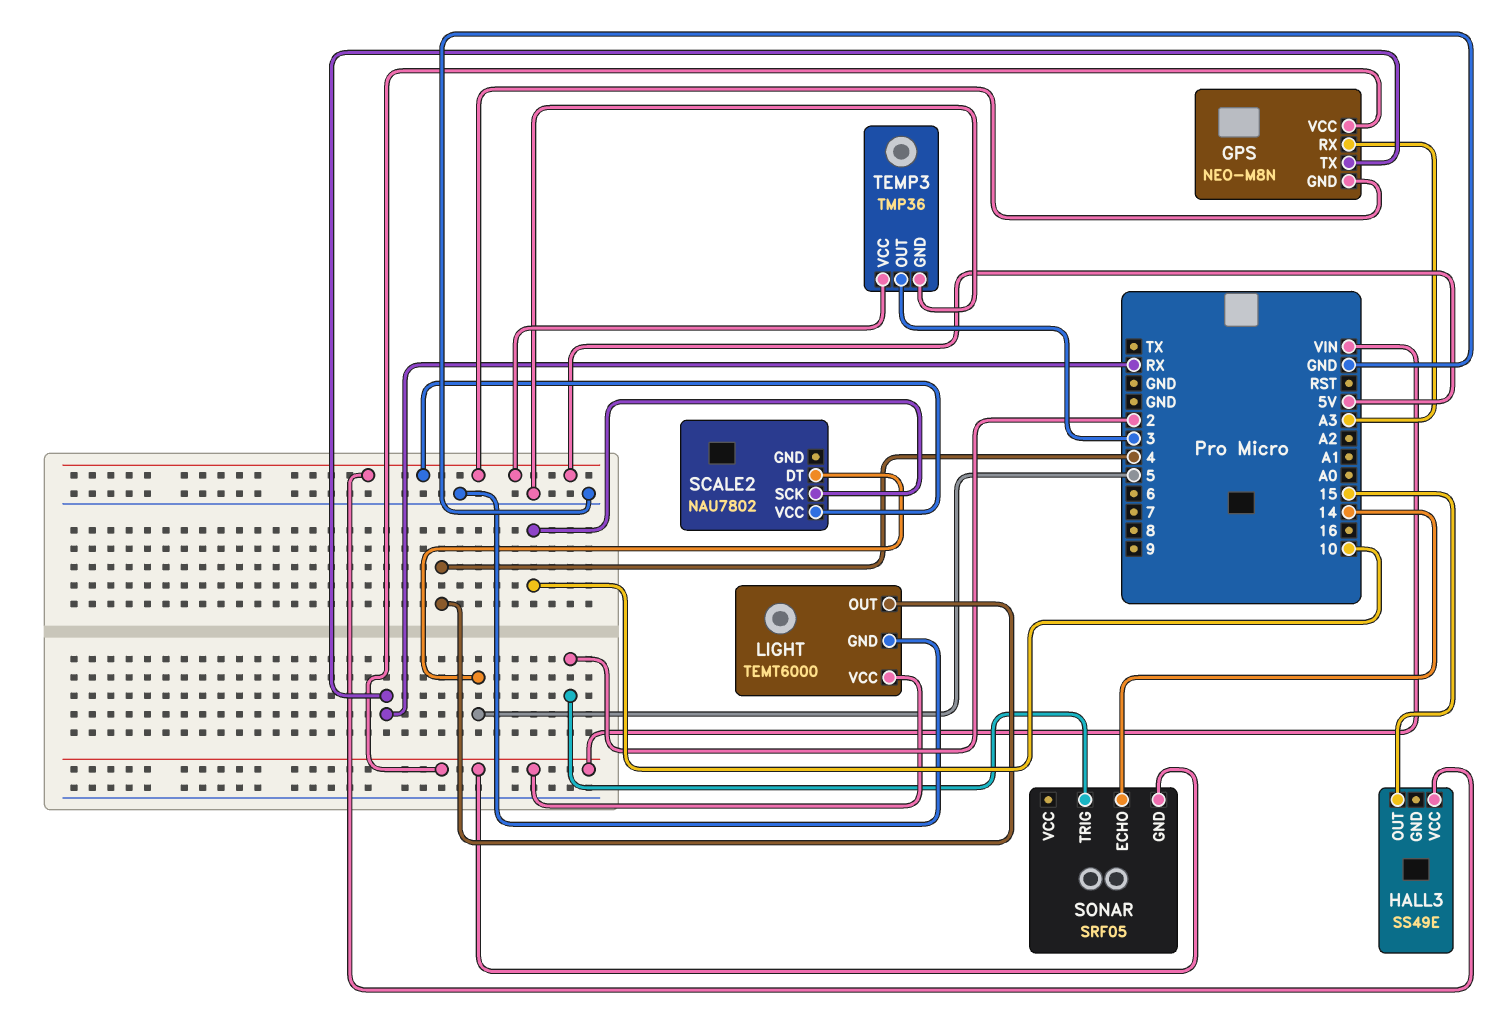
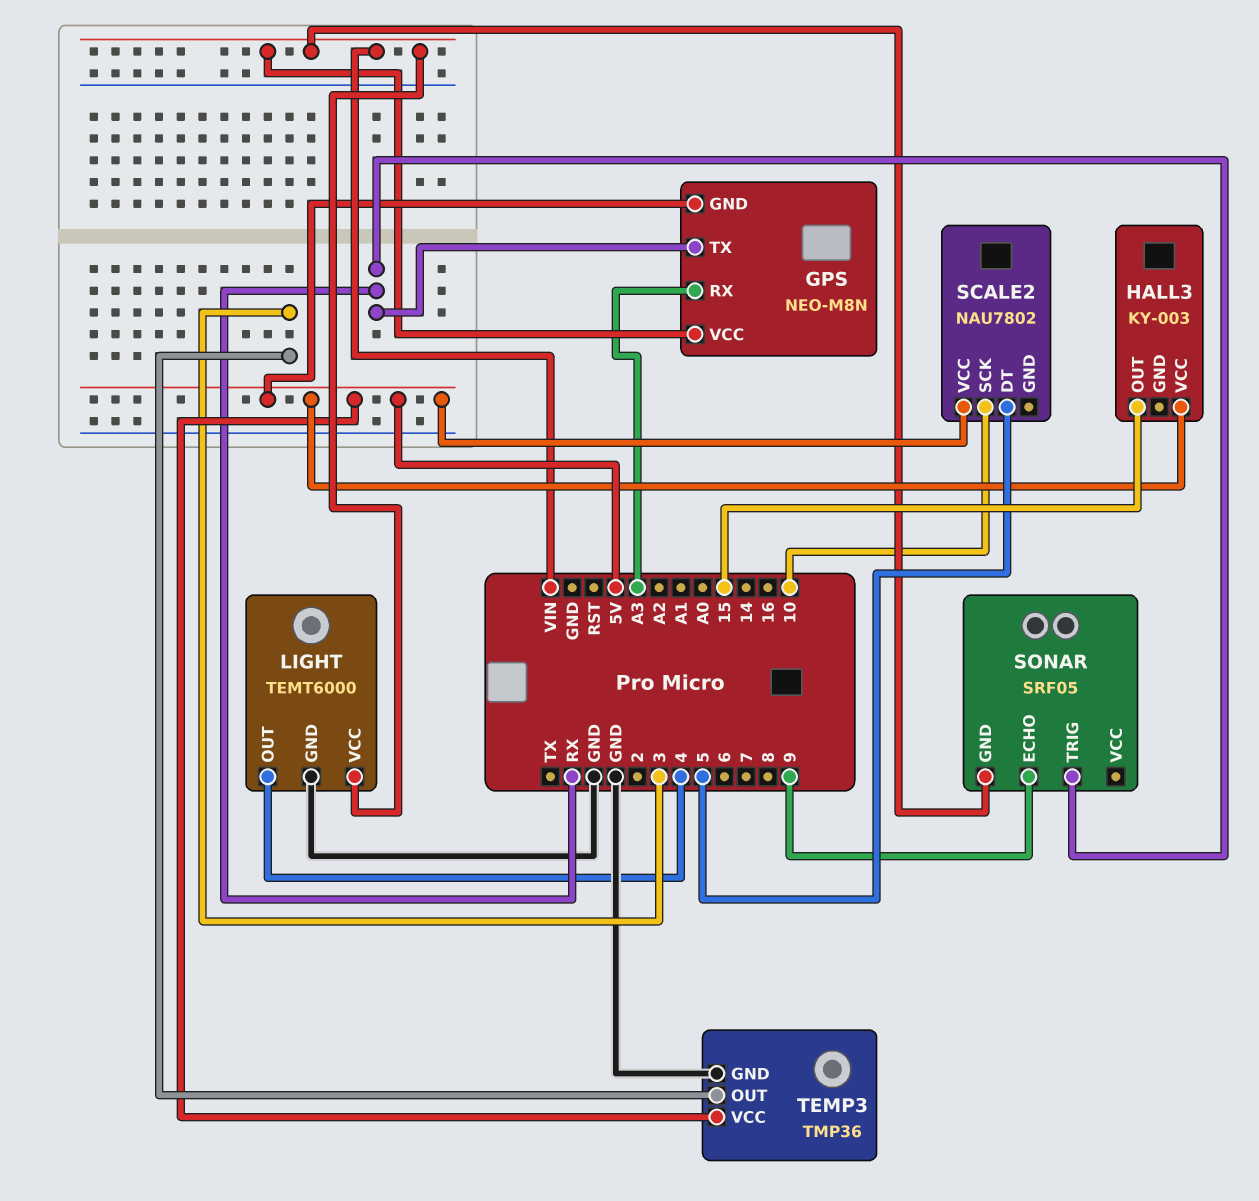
HALL3: SS49E -> KY-003
SONAR pin ECHO: 14 -> 9
SONAR pin TRIG: 2 -> RX

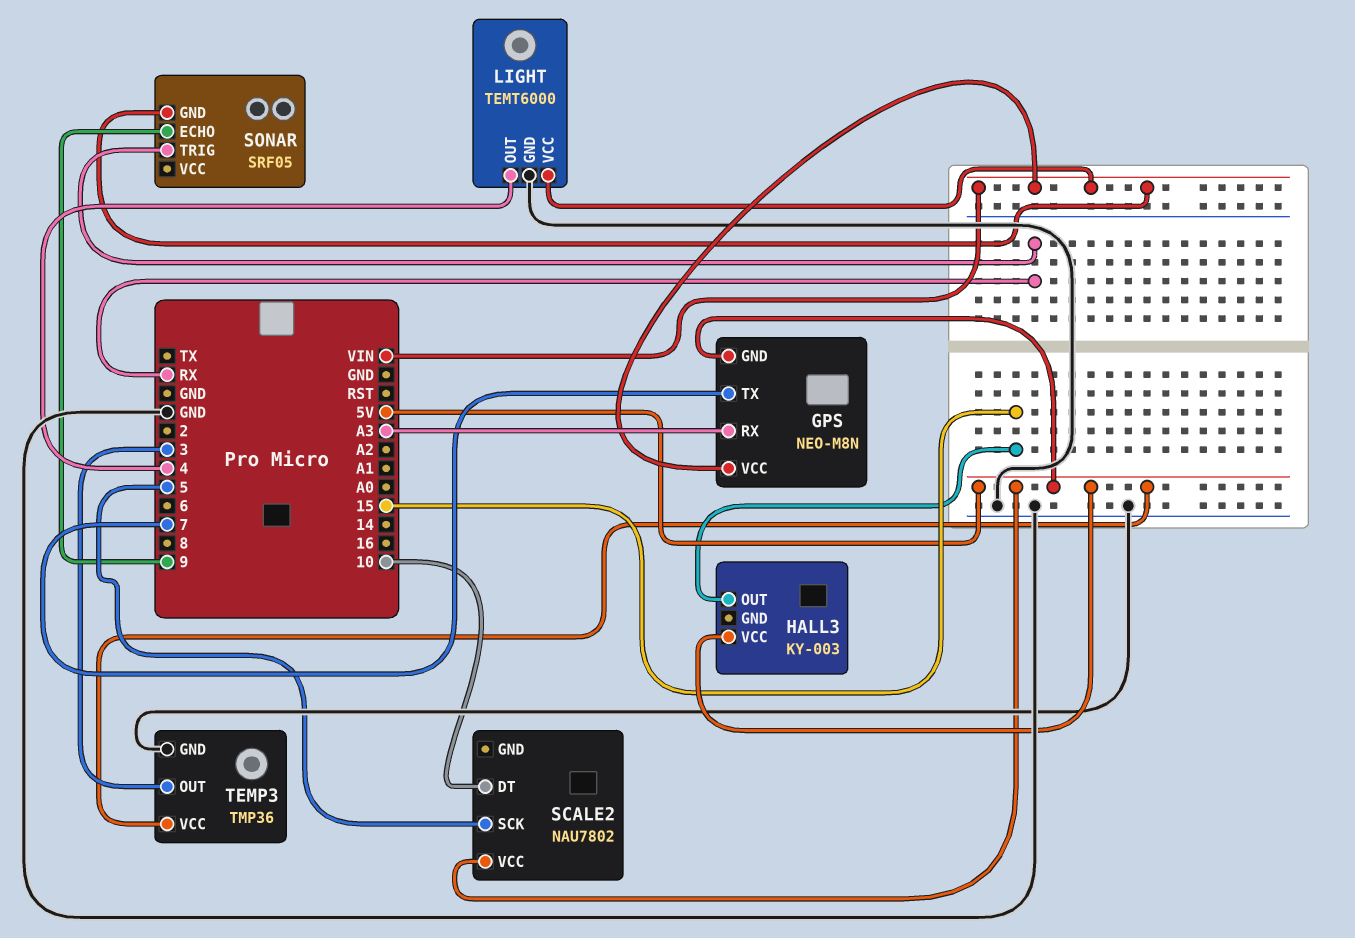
GPS pin TX: RX -> 7
SCALE2 pin DT: 5 -> 10
SCALE2 pin SCK: 10 -> 5

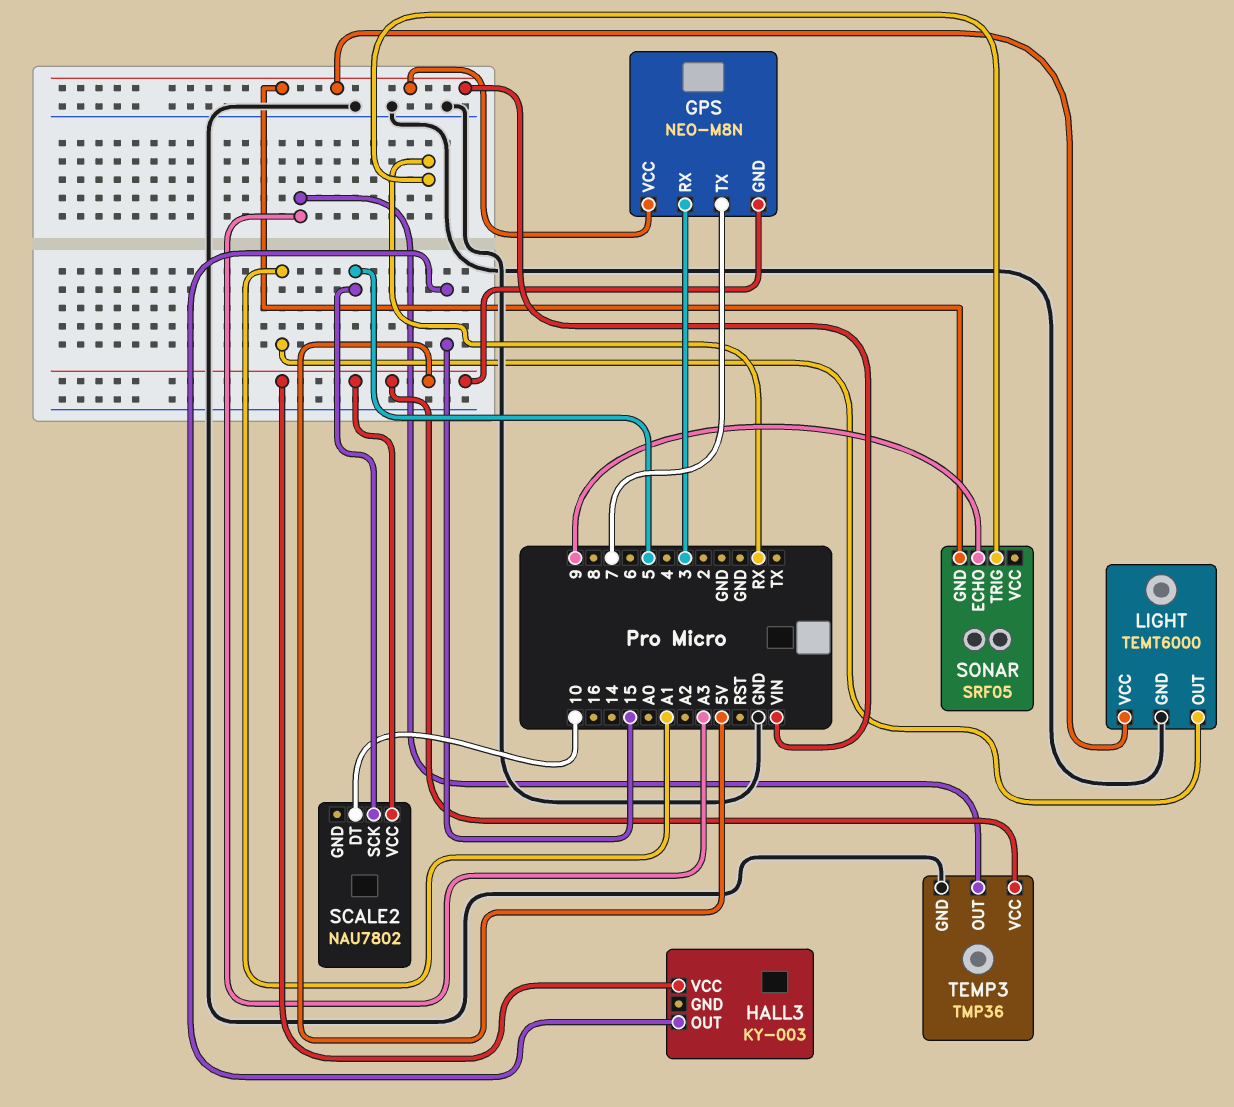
GPS pin RX: A3 -> 3
LIGHT pin OUT: 4 -> A1
TEMP3 pin OUT: 3 -> A3

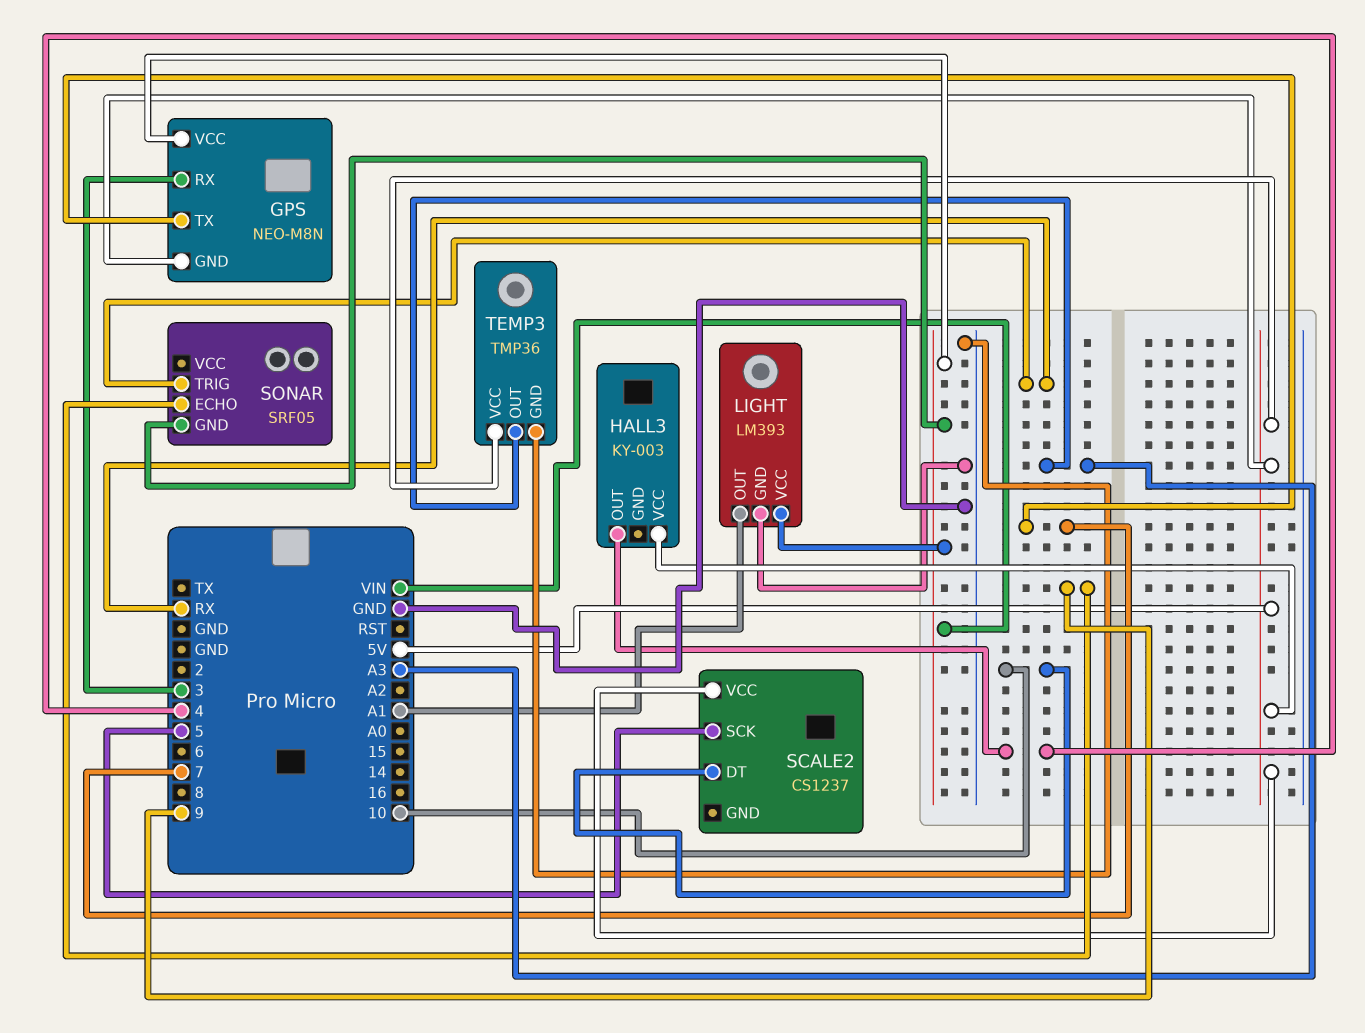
HALL3 pin OUT: 15 -> 4
LIGHT: TEMT6000 -> LM393
SCALE2: NAU7802 -> CS1237

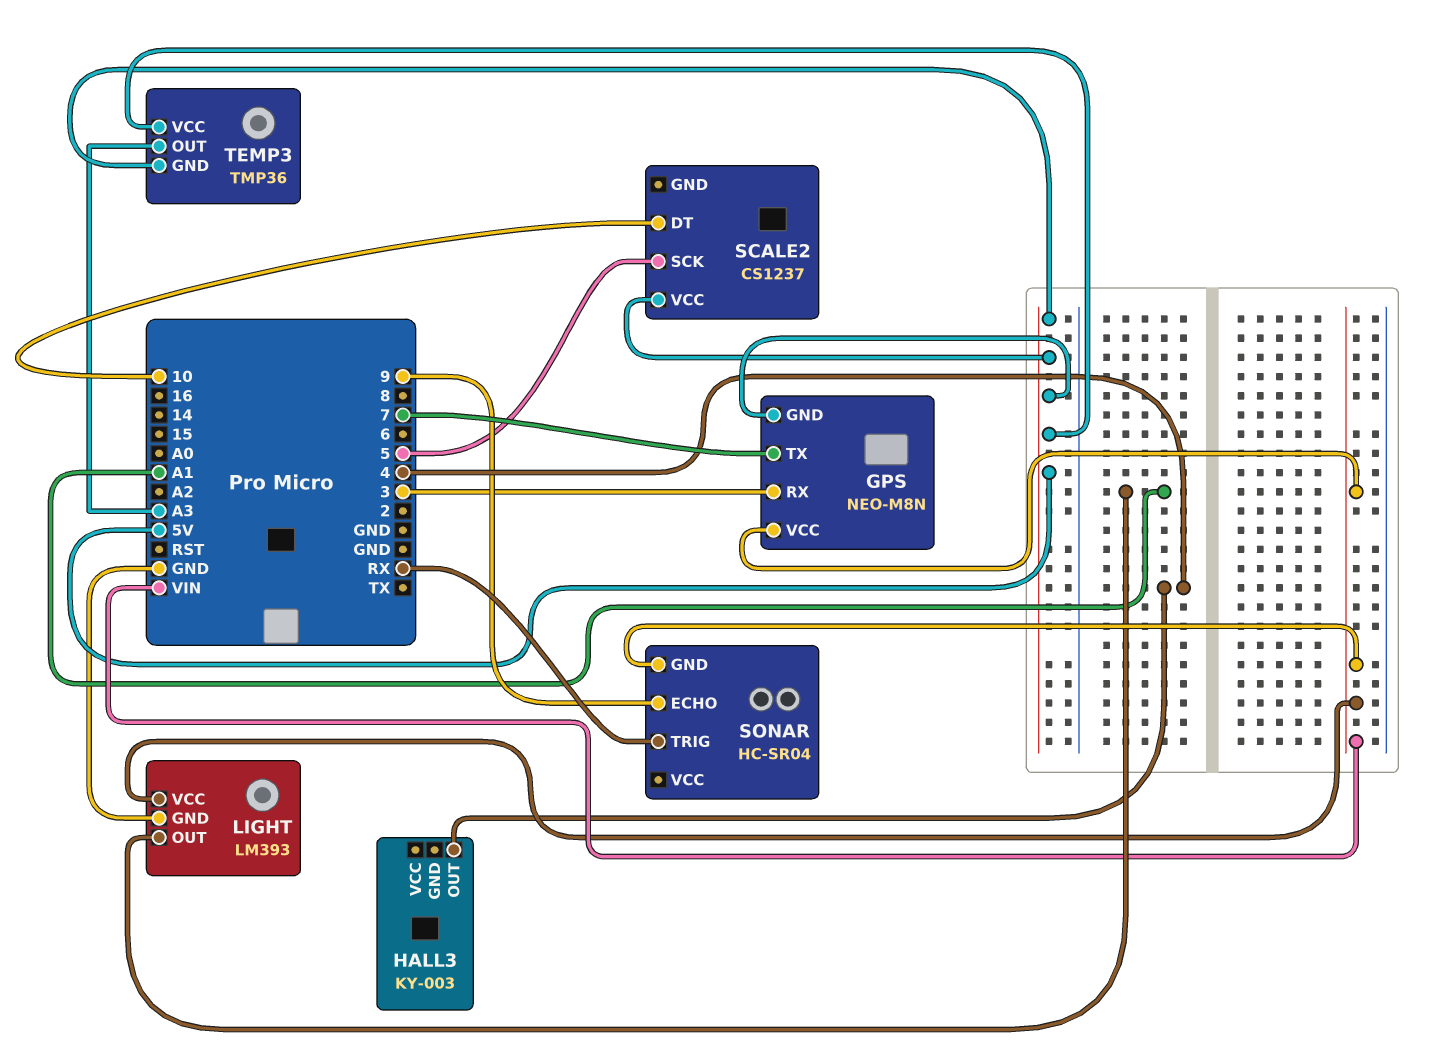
HALL3 pin VCC: 5V -> none
SONAR: SRF05 -> HC-SR04
TEMP3 pin GND: GND -> 5V

